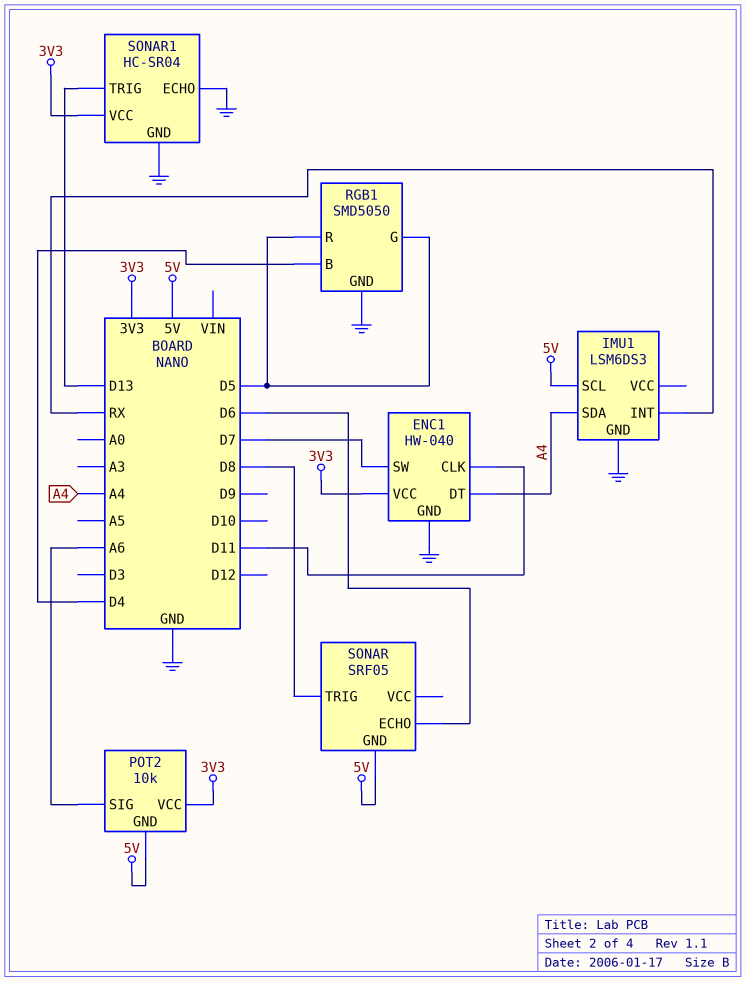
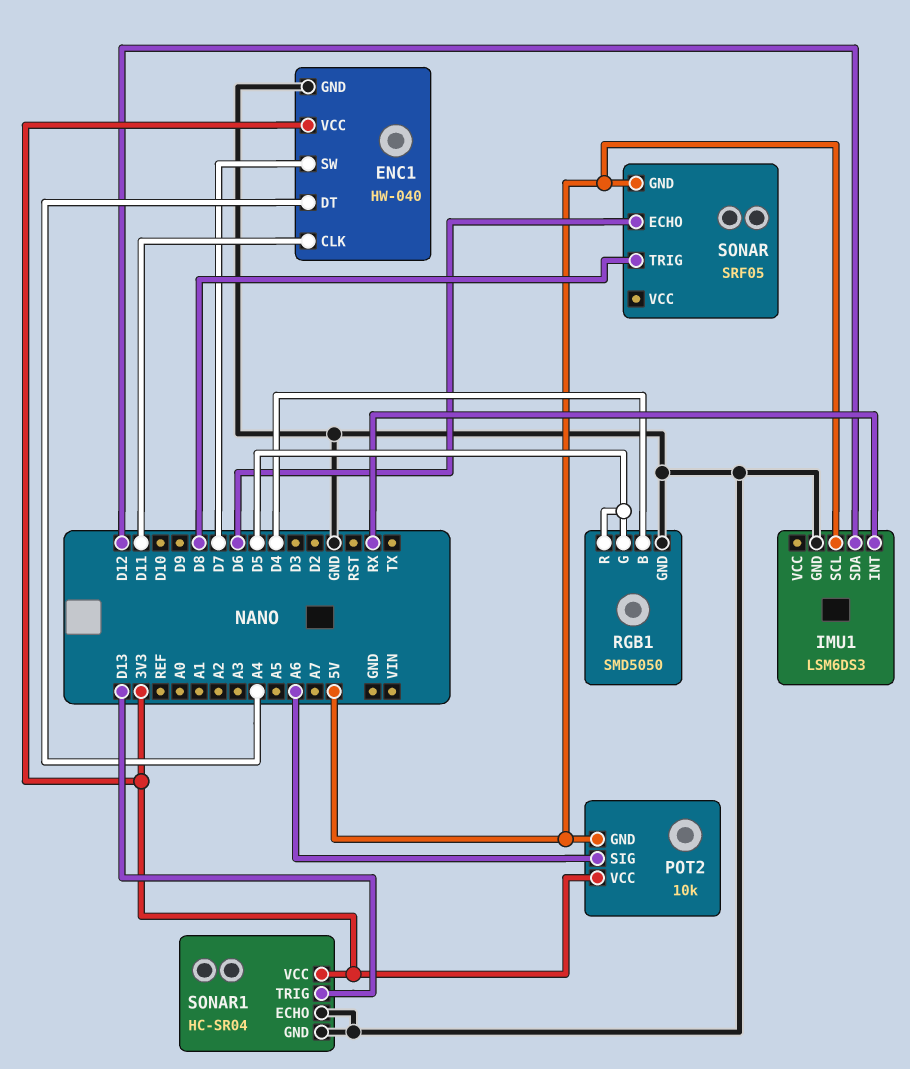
IMU1 pin SDA: A4 -> D12

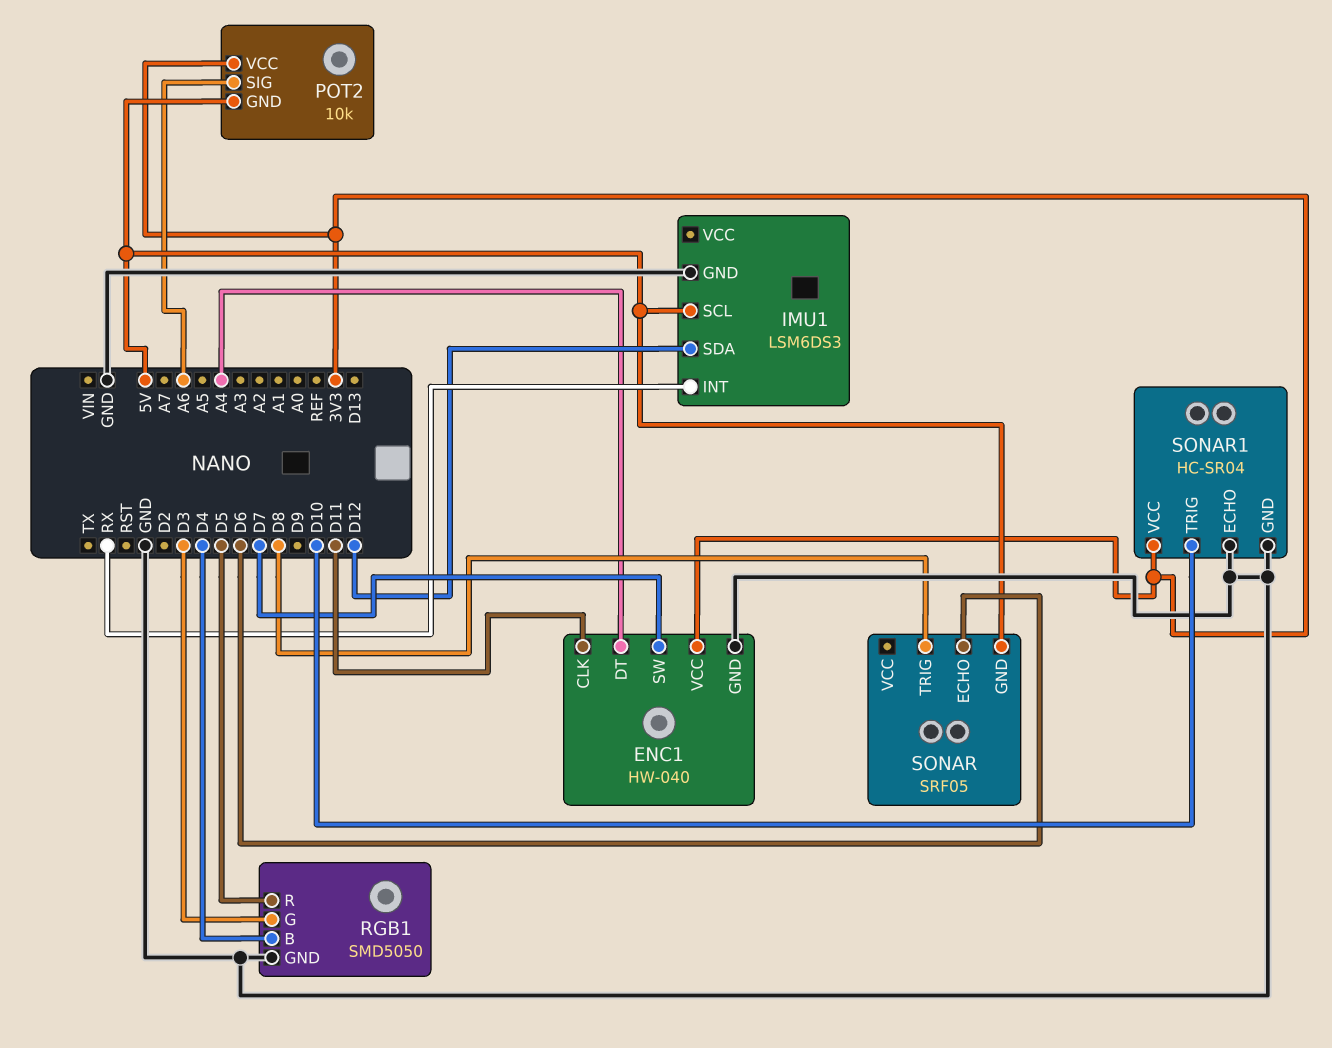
RGB1 pin G: D5 -> D3
SONAR1 pin TRIG: D13 -> D10

